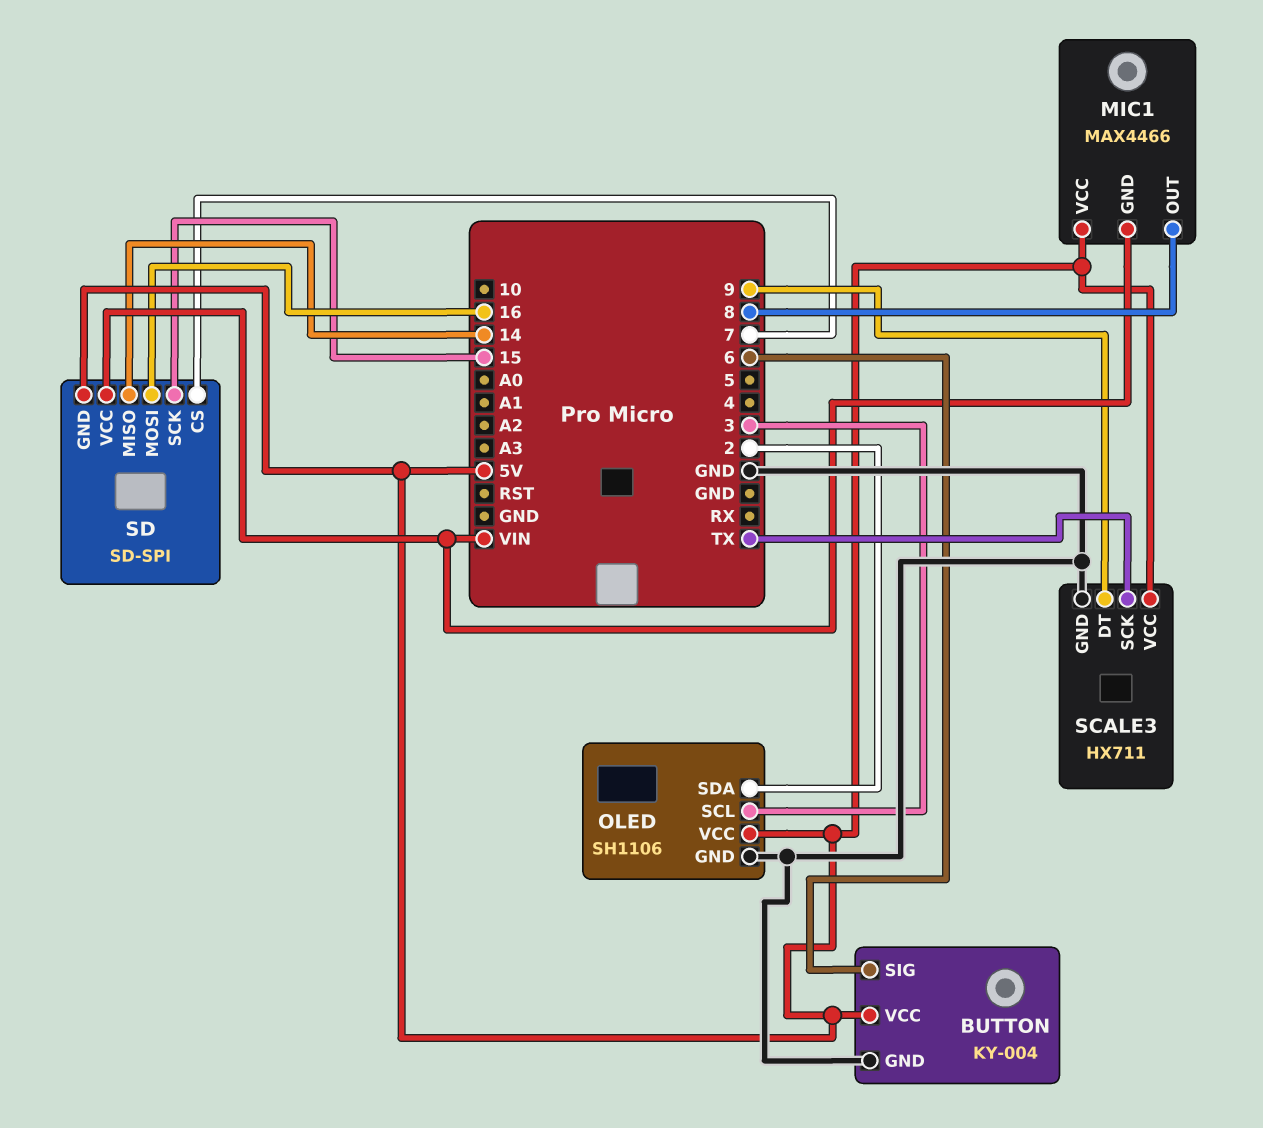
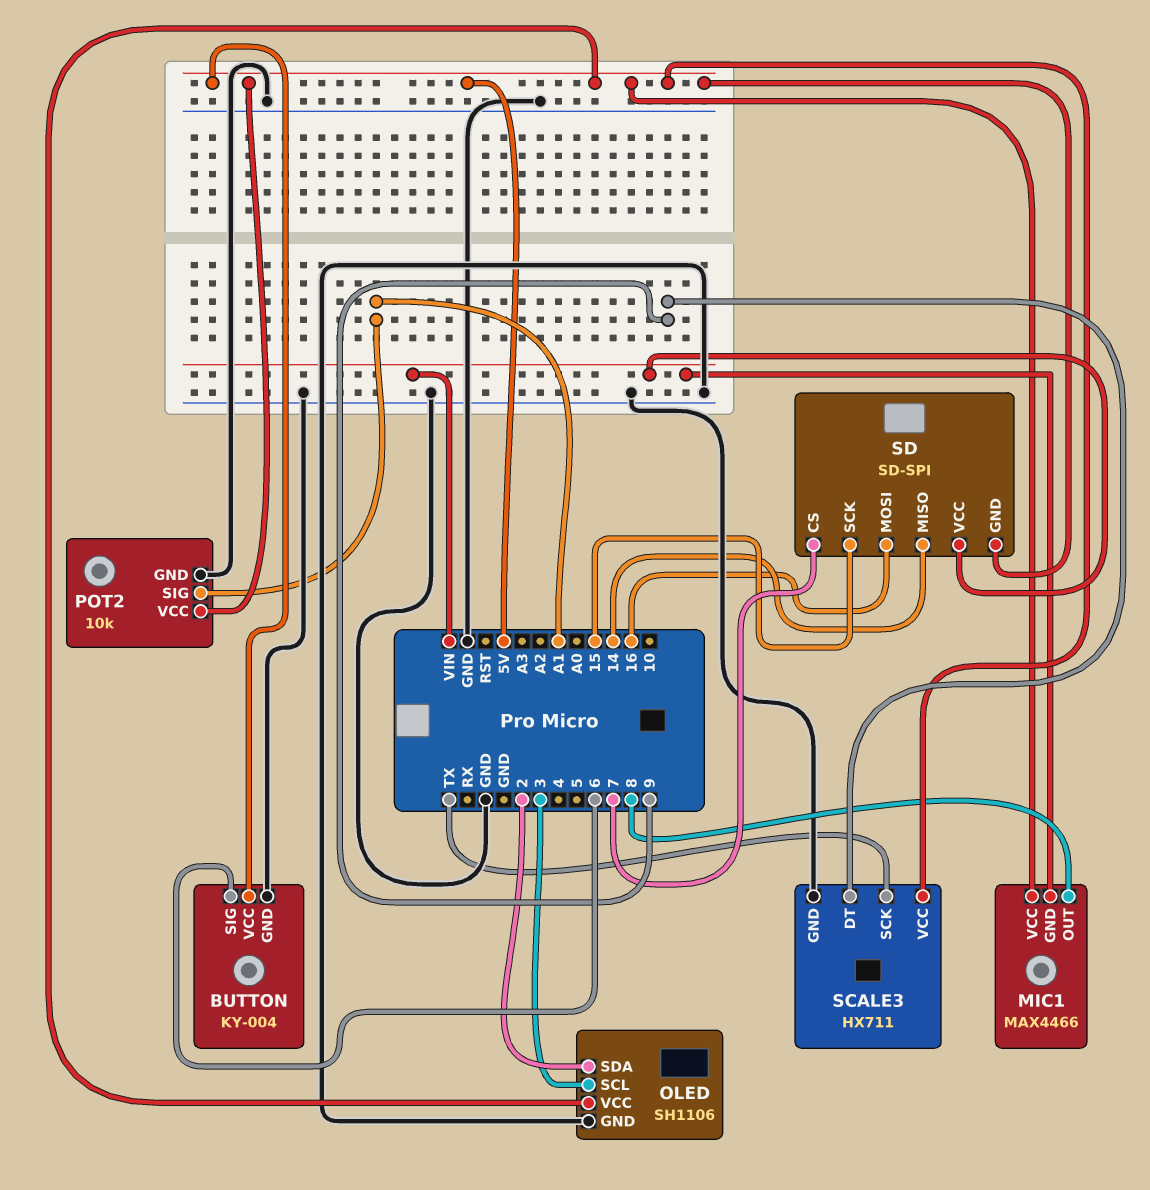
POT2: none -> 10k
POT2 pin GND: none -> GND
POT2 pin SIG: none -> A1
POT2 pin VCC: none -> 5V

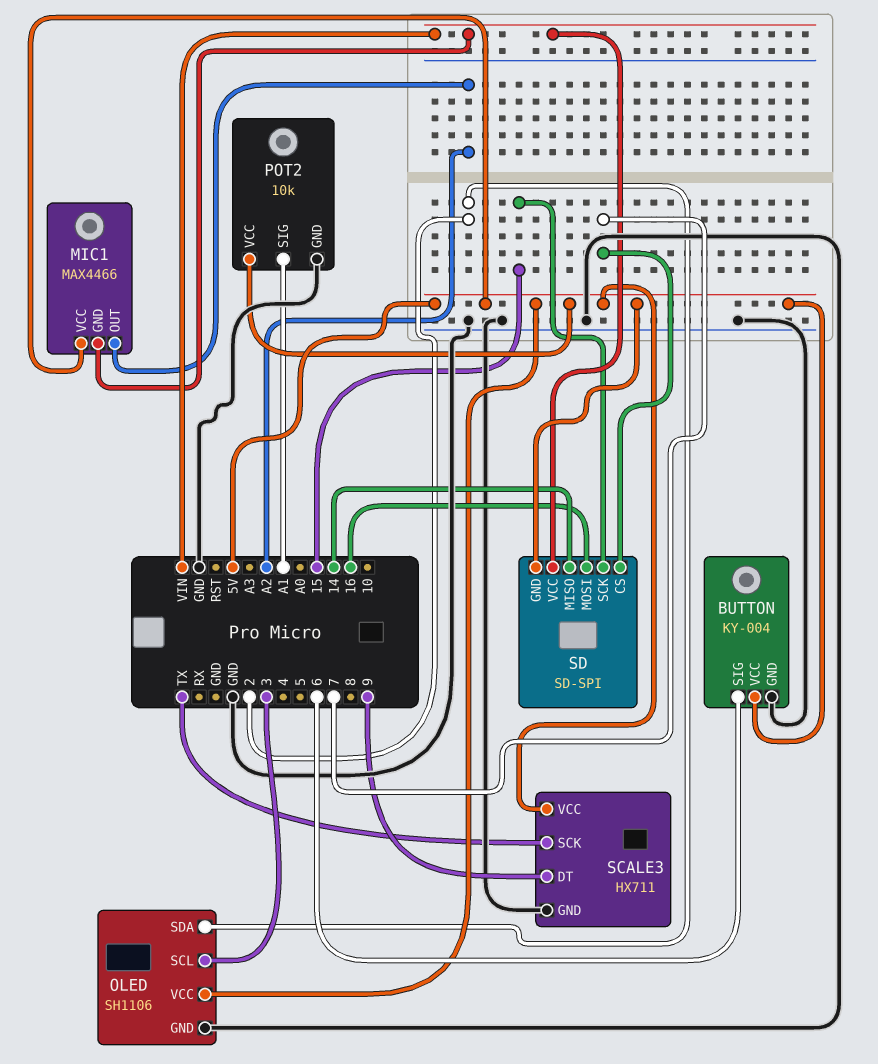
MIC1 pin OUT: 8 -> A2

